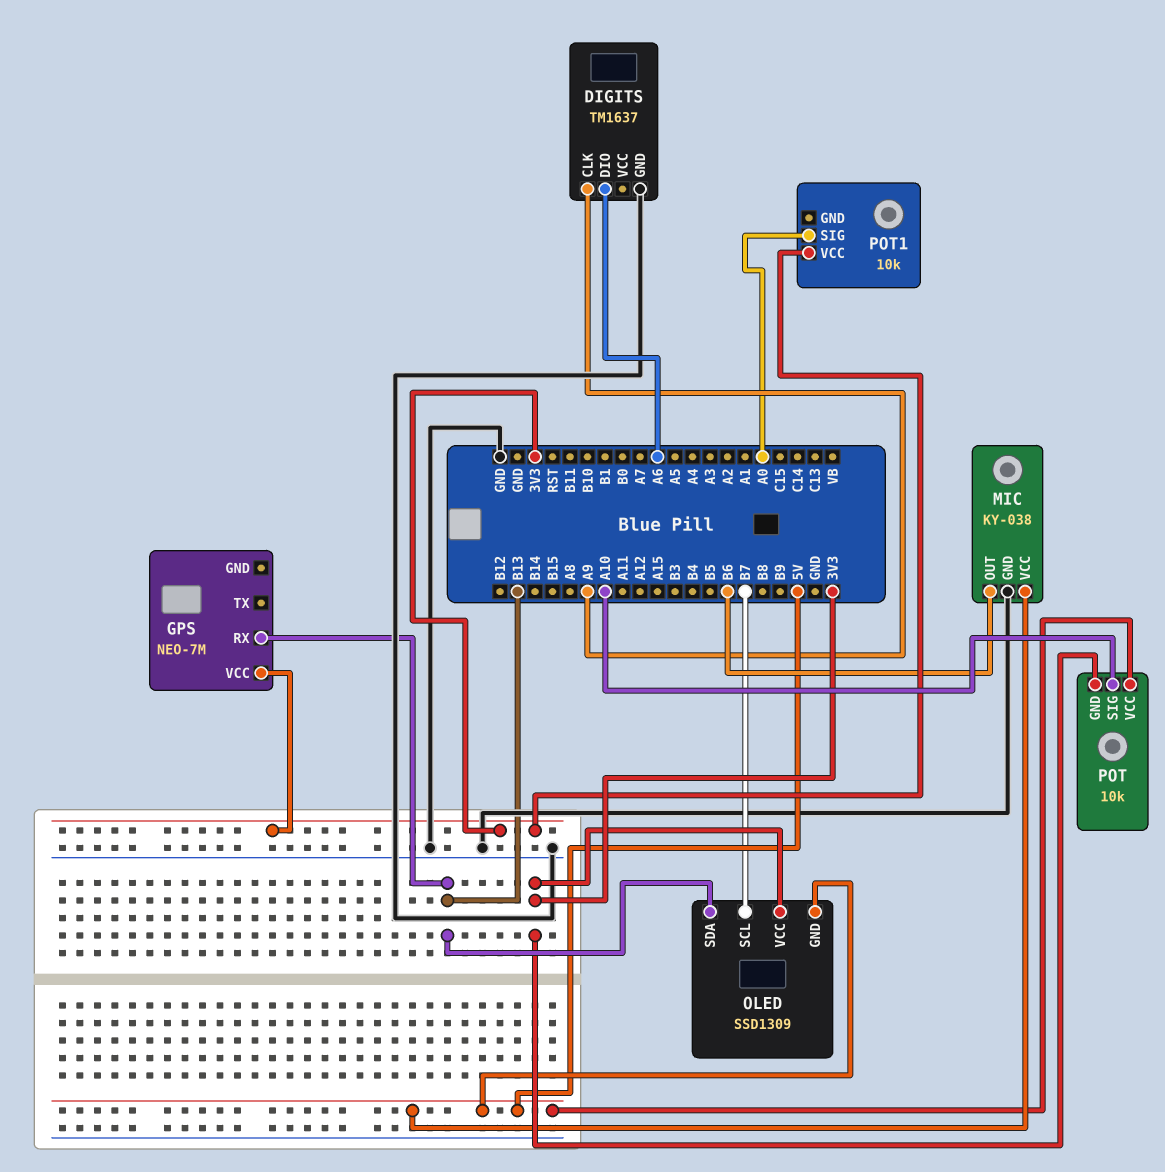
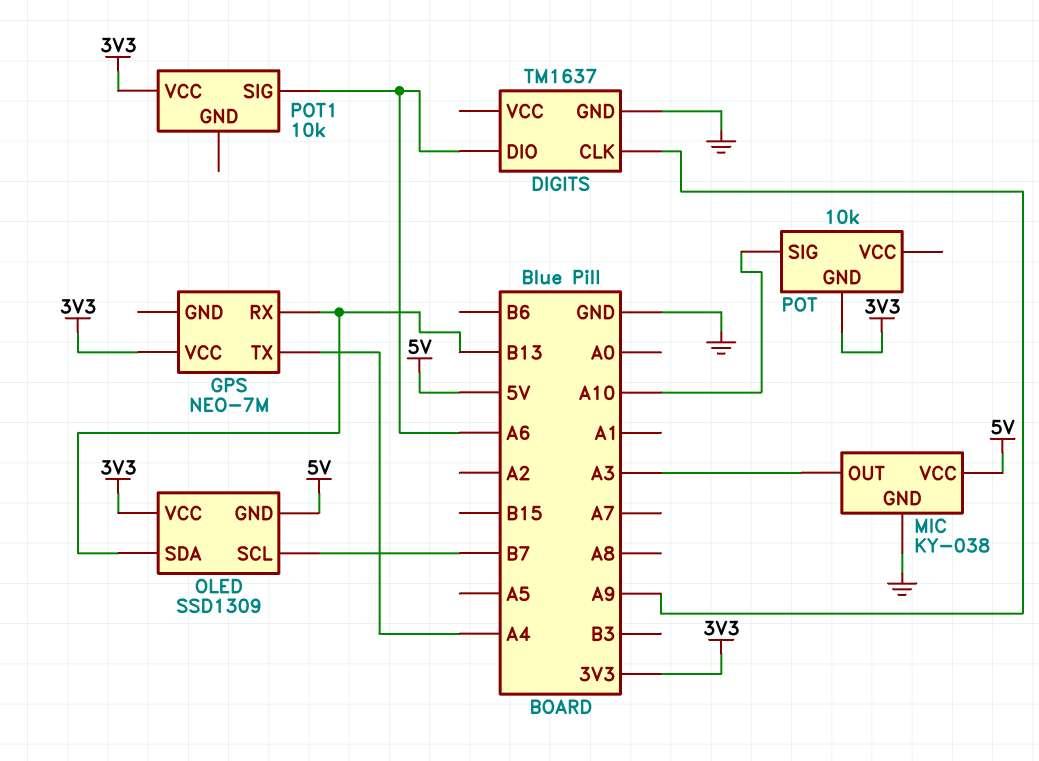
GPS pin TX: none -> A4
MIC pin OUT: B6 -> A3
POT pin VCC: 5V -> none
POT1 pin SIG: A0 -> A6

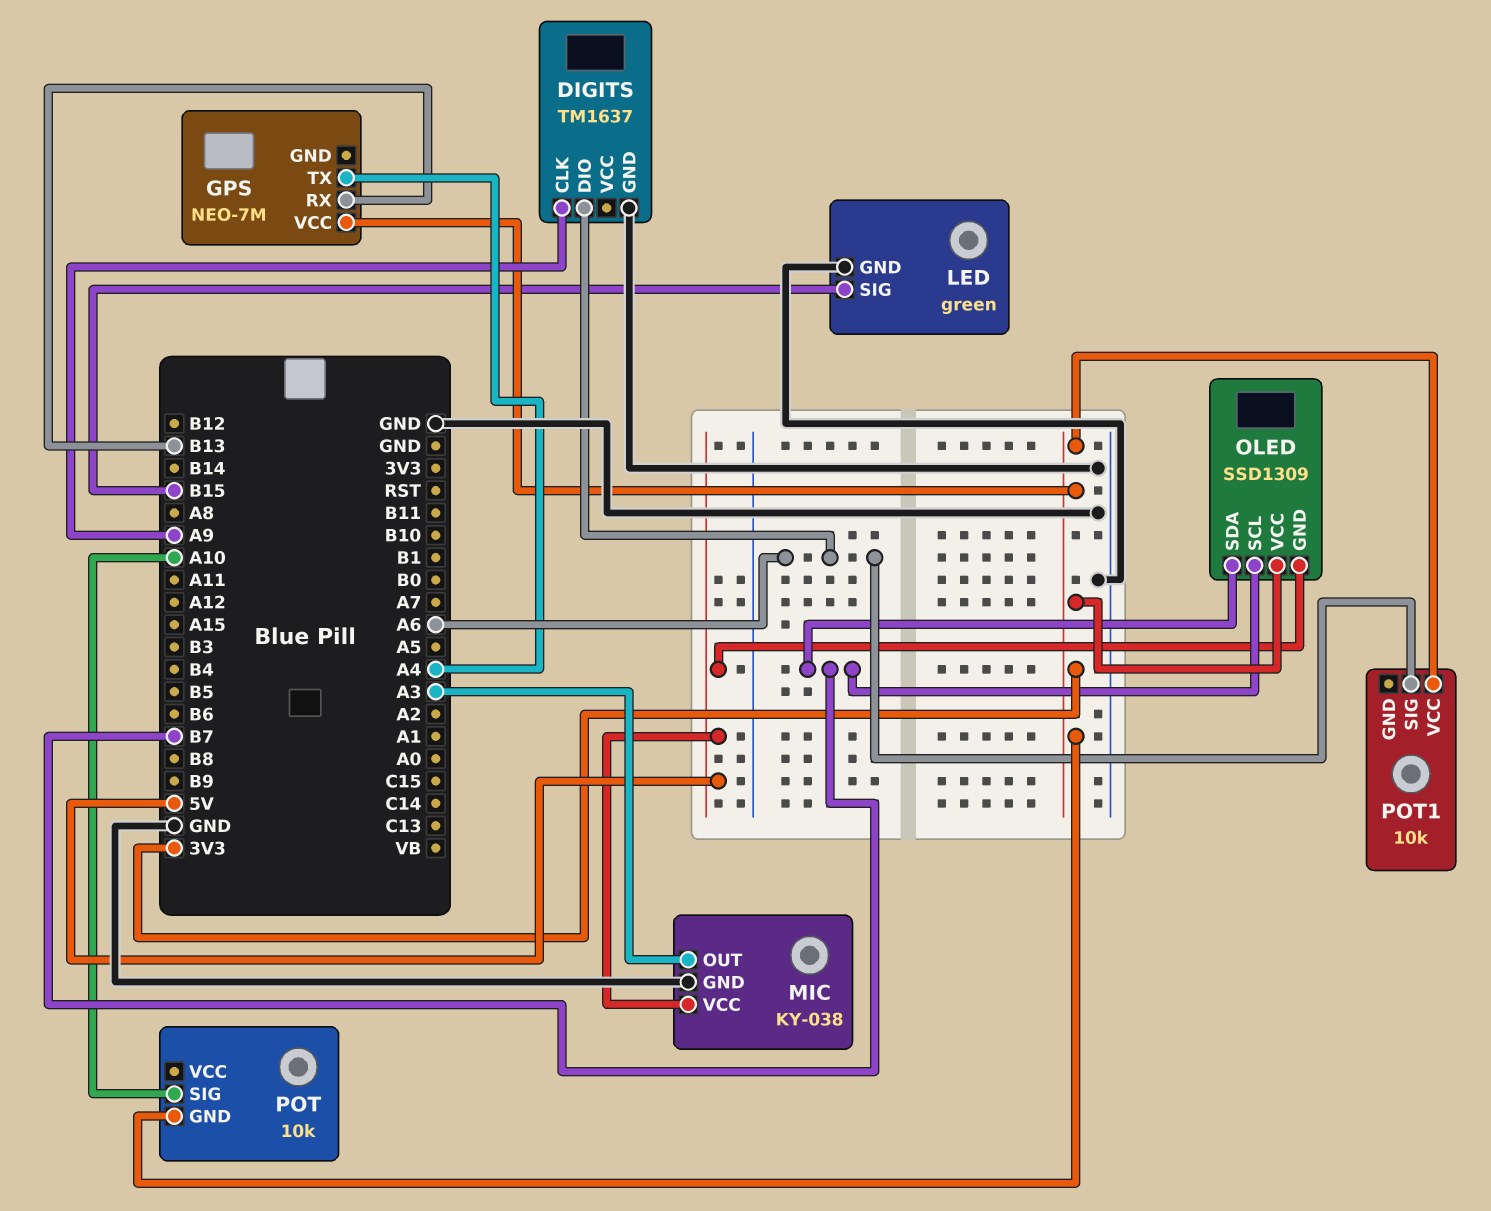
LED: none -> green
LED pin GND: none -> GND
LED pin SIG: none -> B15
OLED pin SDA: B13 -> B7

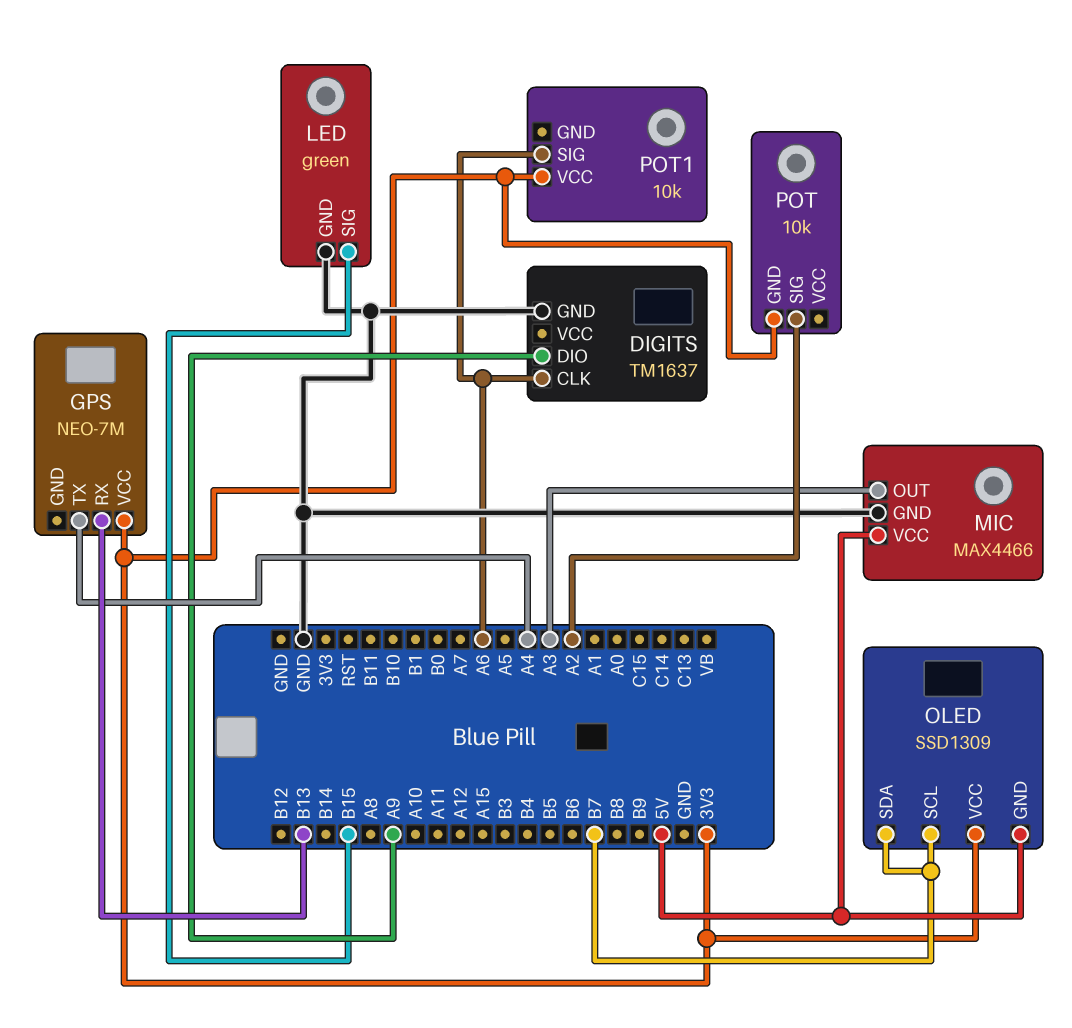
DIGITS pin CLK: A9 -> A6
DIGITS pin DIO: A6 -> A9
MIC: KY-038 -> MAX4466
POT pin SIG: A10 -> A2

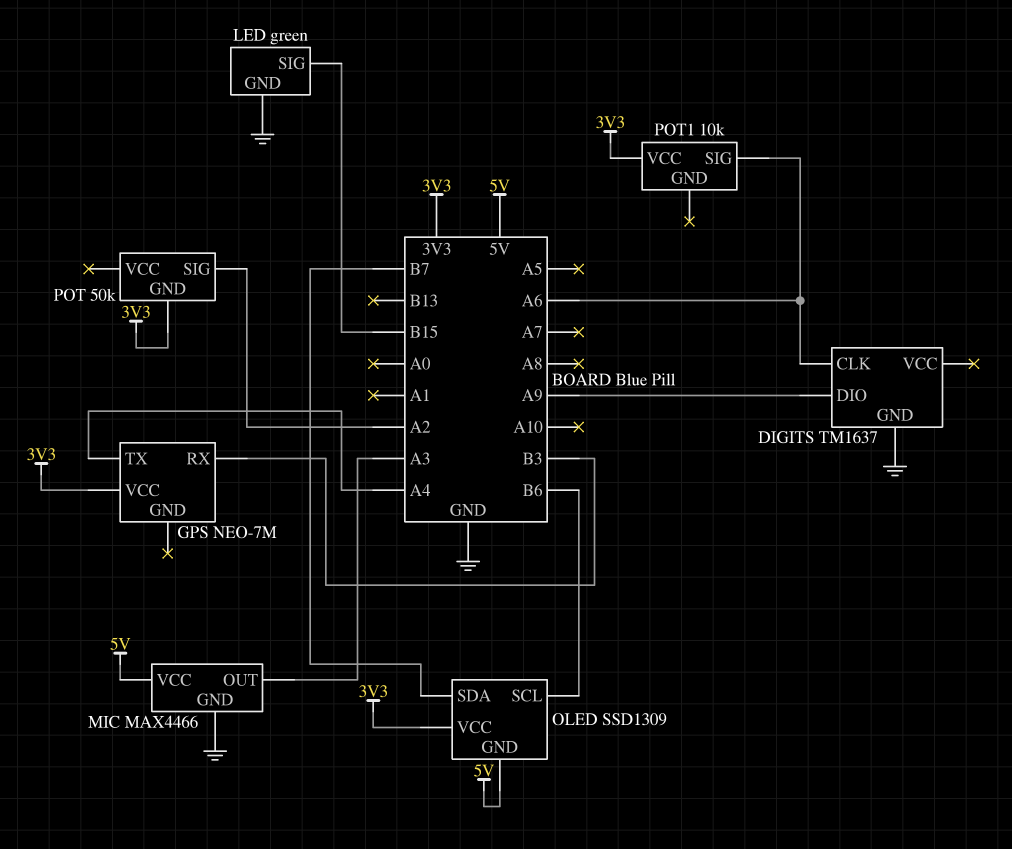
GPS pin RX: B13 -> B3
OLED pin SCL: B7 -> B6
POT: 10k -> 50k

